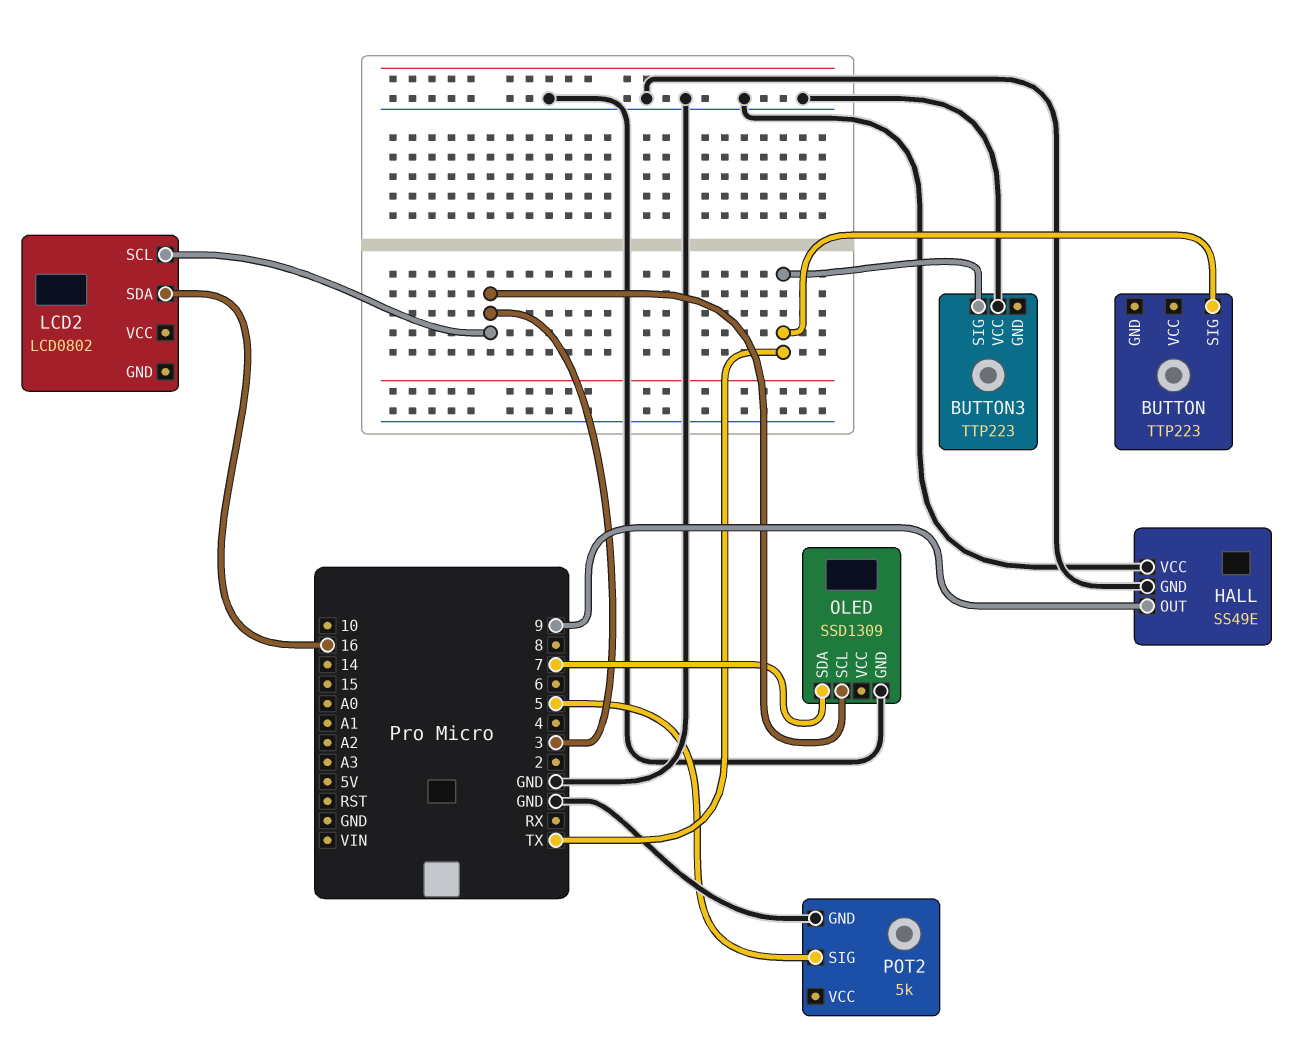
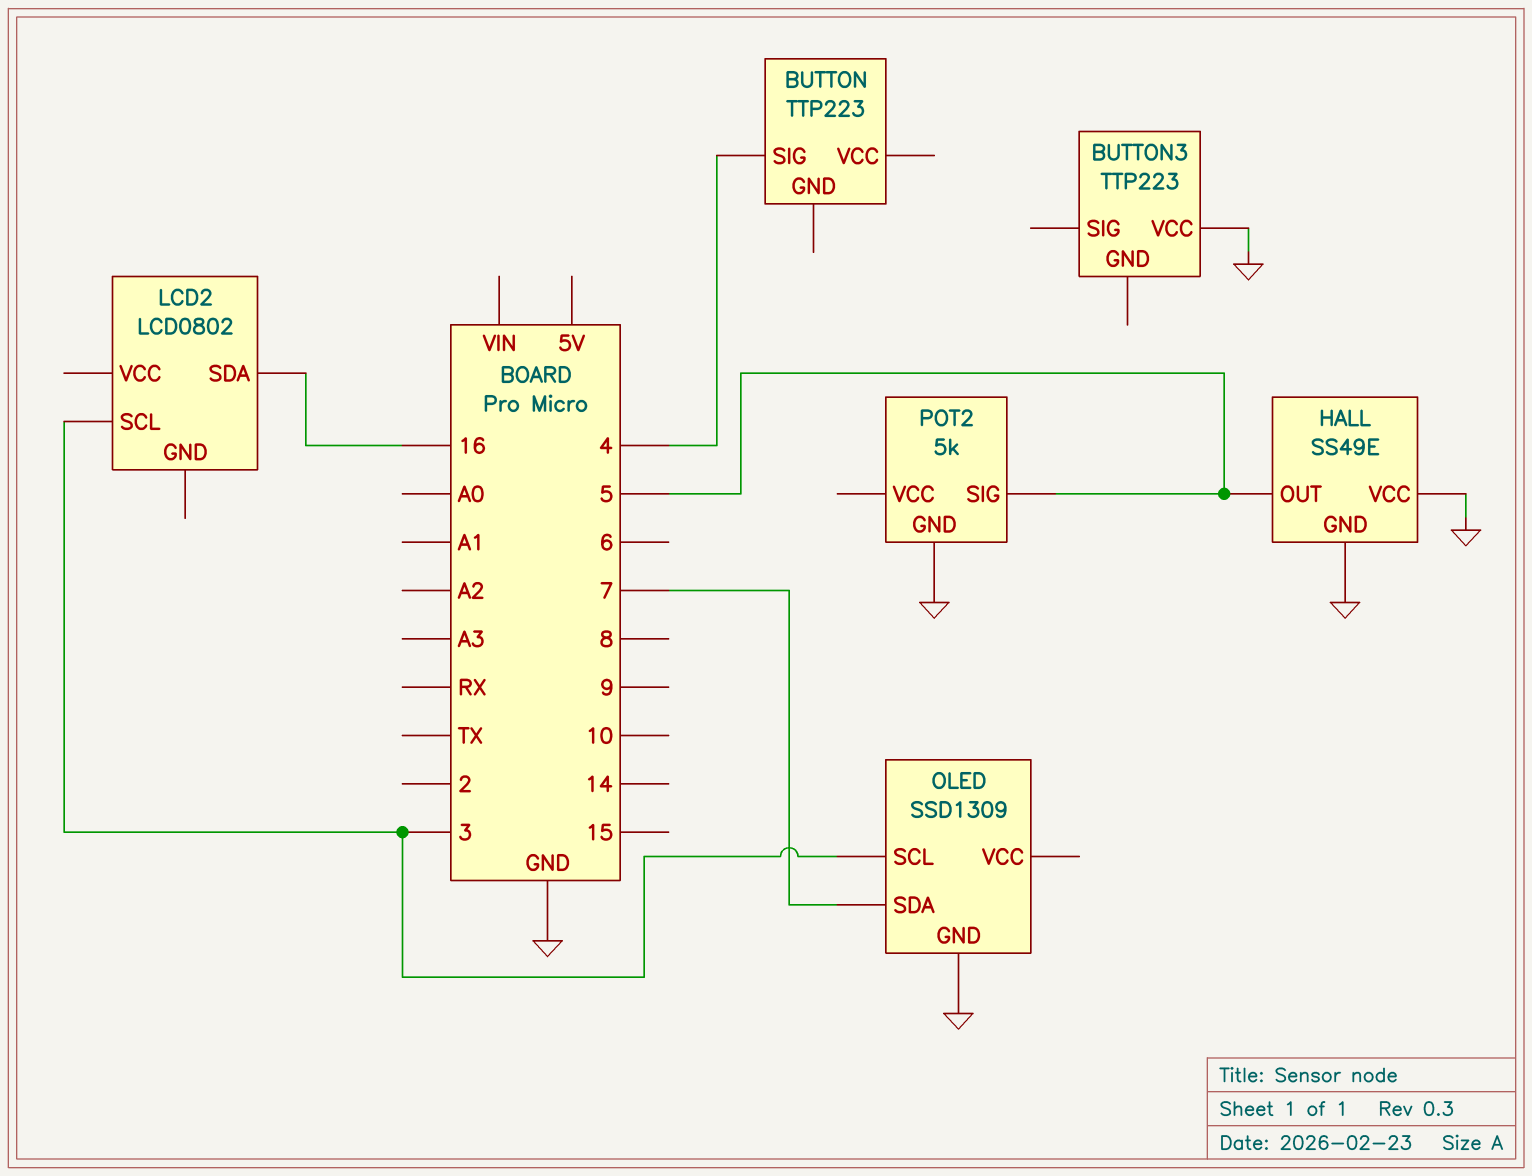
BUTTON pin SIG: TX -> 4
BUTTON3 pin SIG: TX -> none
HALL pin OUT: 9 -> 5

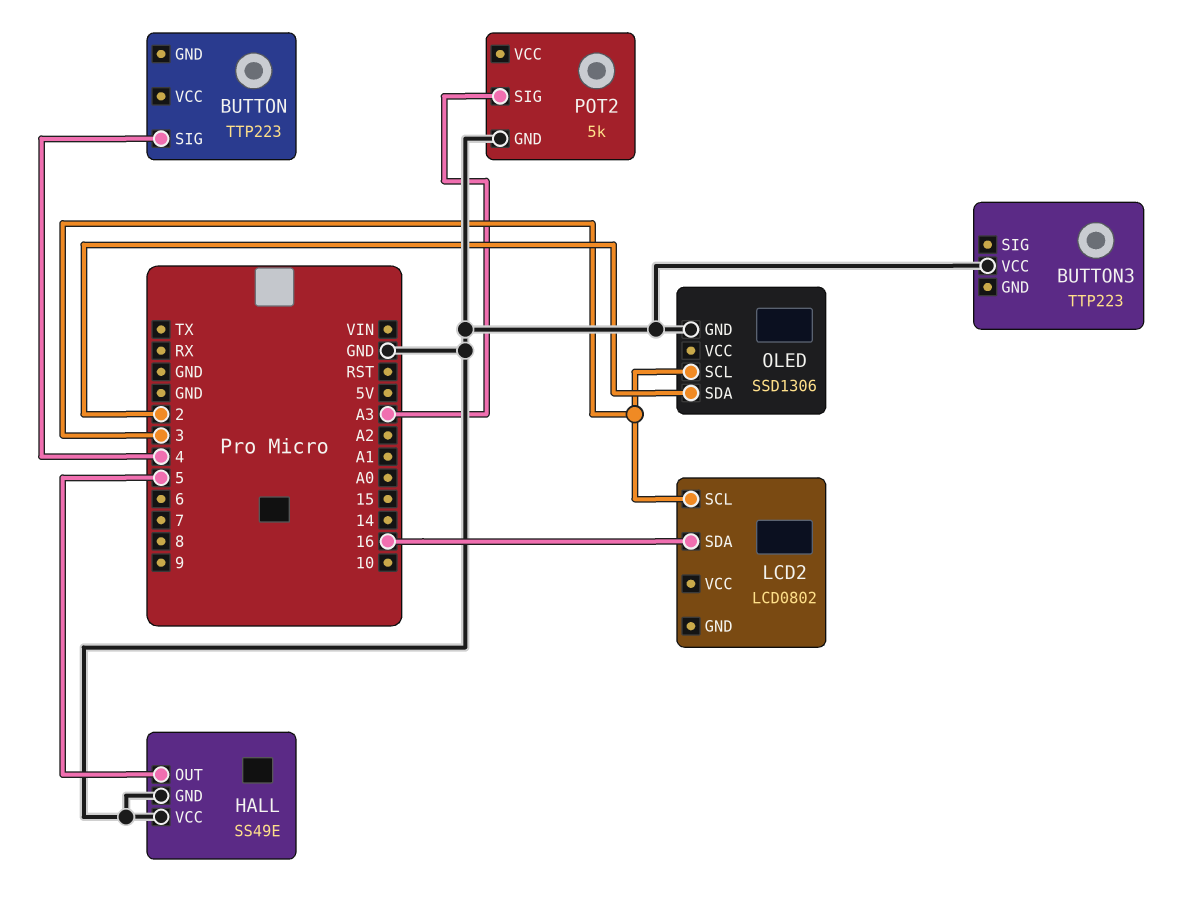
OLED: SSD1309 -> SSD1306
OLED pin SDA: 7 -> 2
POT2 pin SIG: 5 -> A3

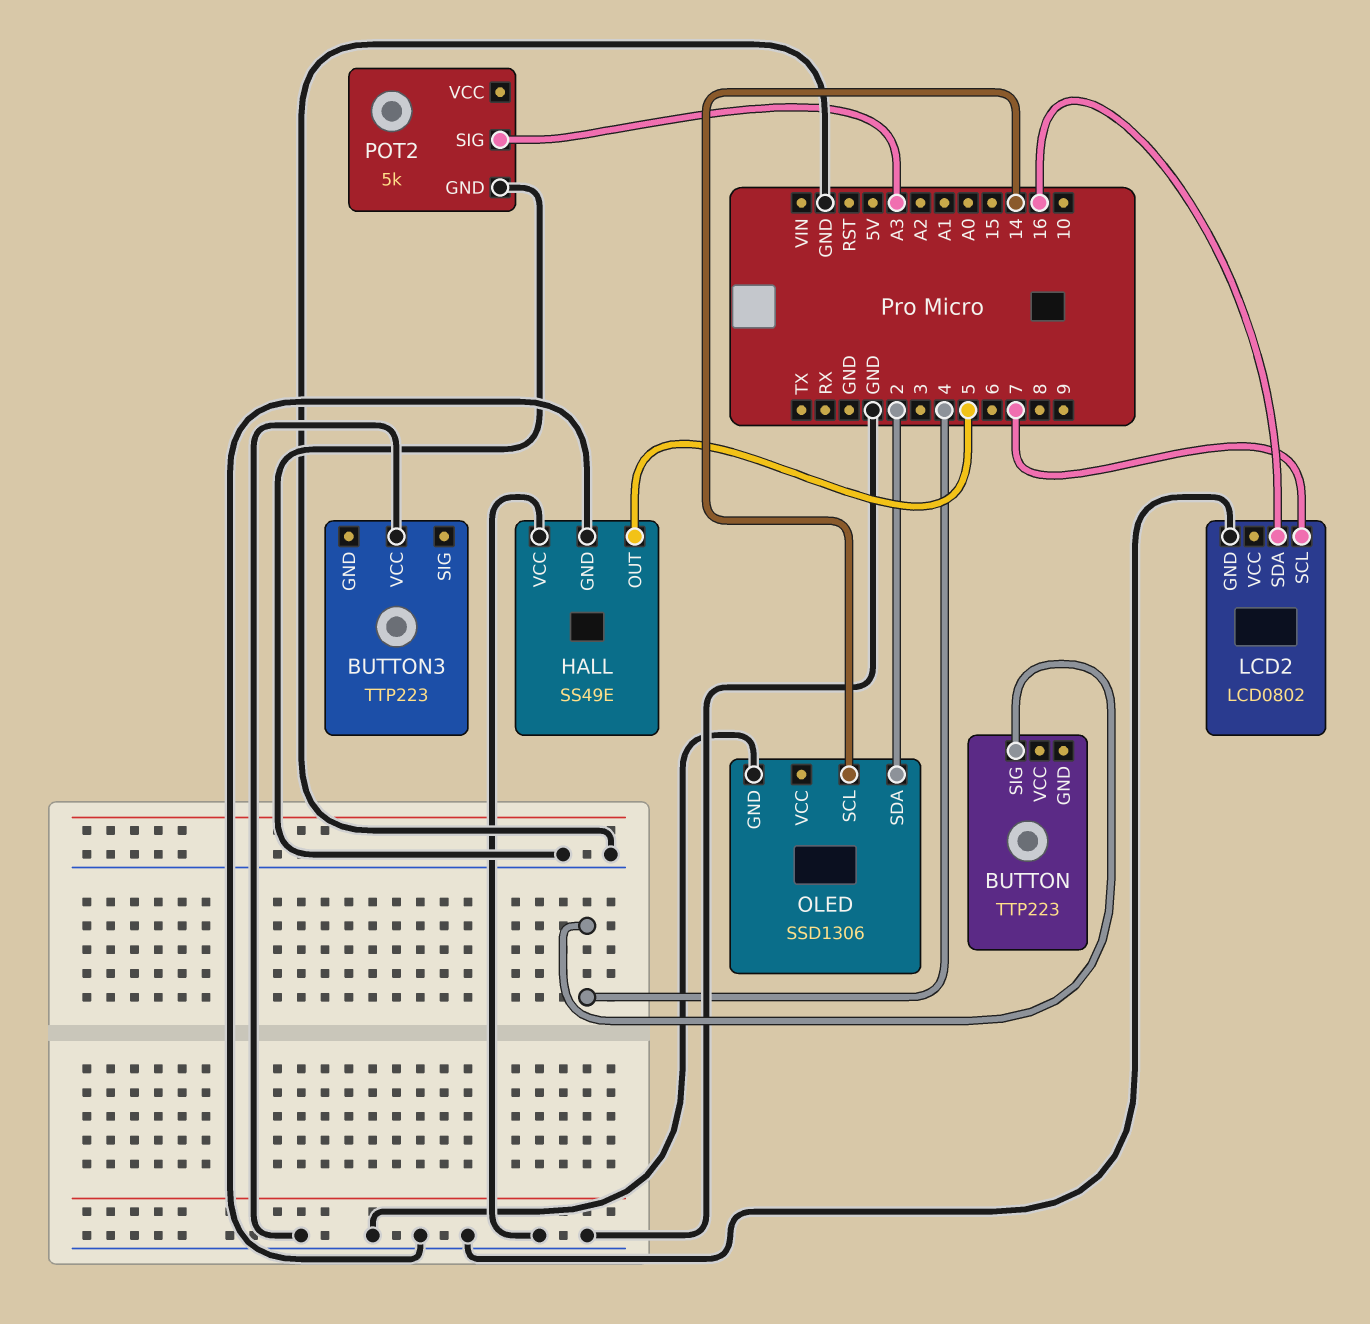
LCD2 pin GND: none -> GND
LCD2 pin SCL: 3 -> 7
OLED pin SCL: 3 -> 14

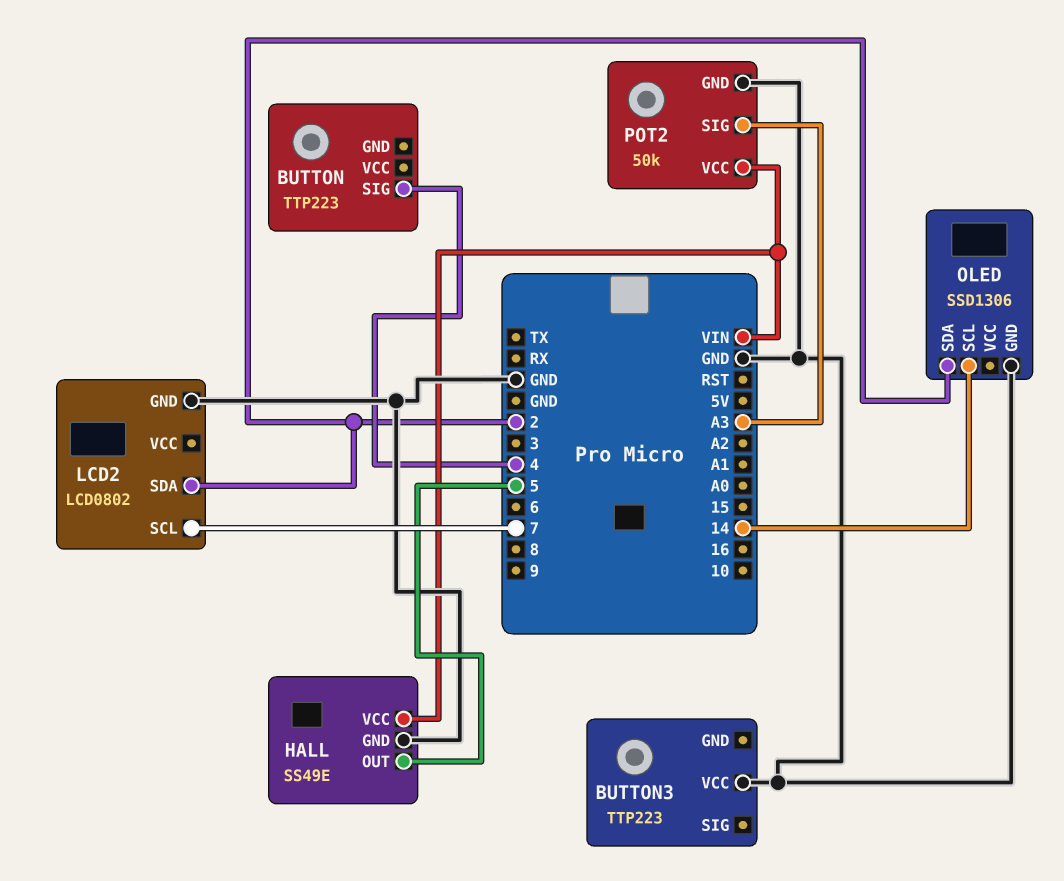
HALL pin VCC: GND -> VIN
LCD2 pin SDA: 16 -> 2
POT2: 5k -> 50k
POT2 pin VCC: none -> VIN

